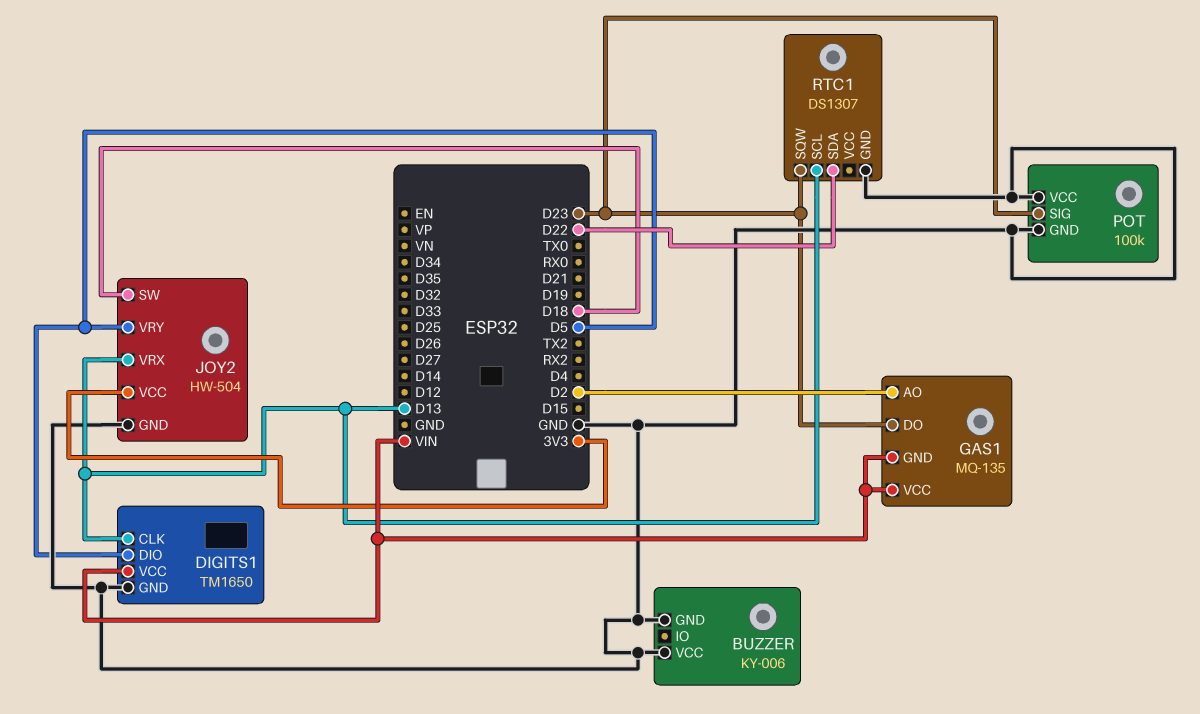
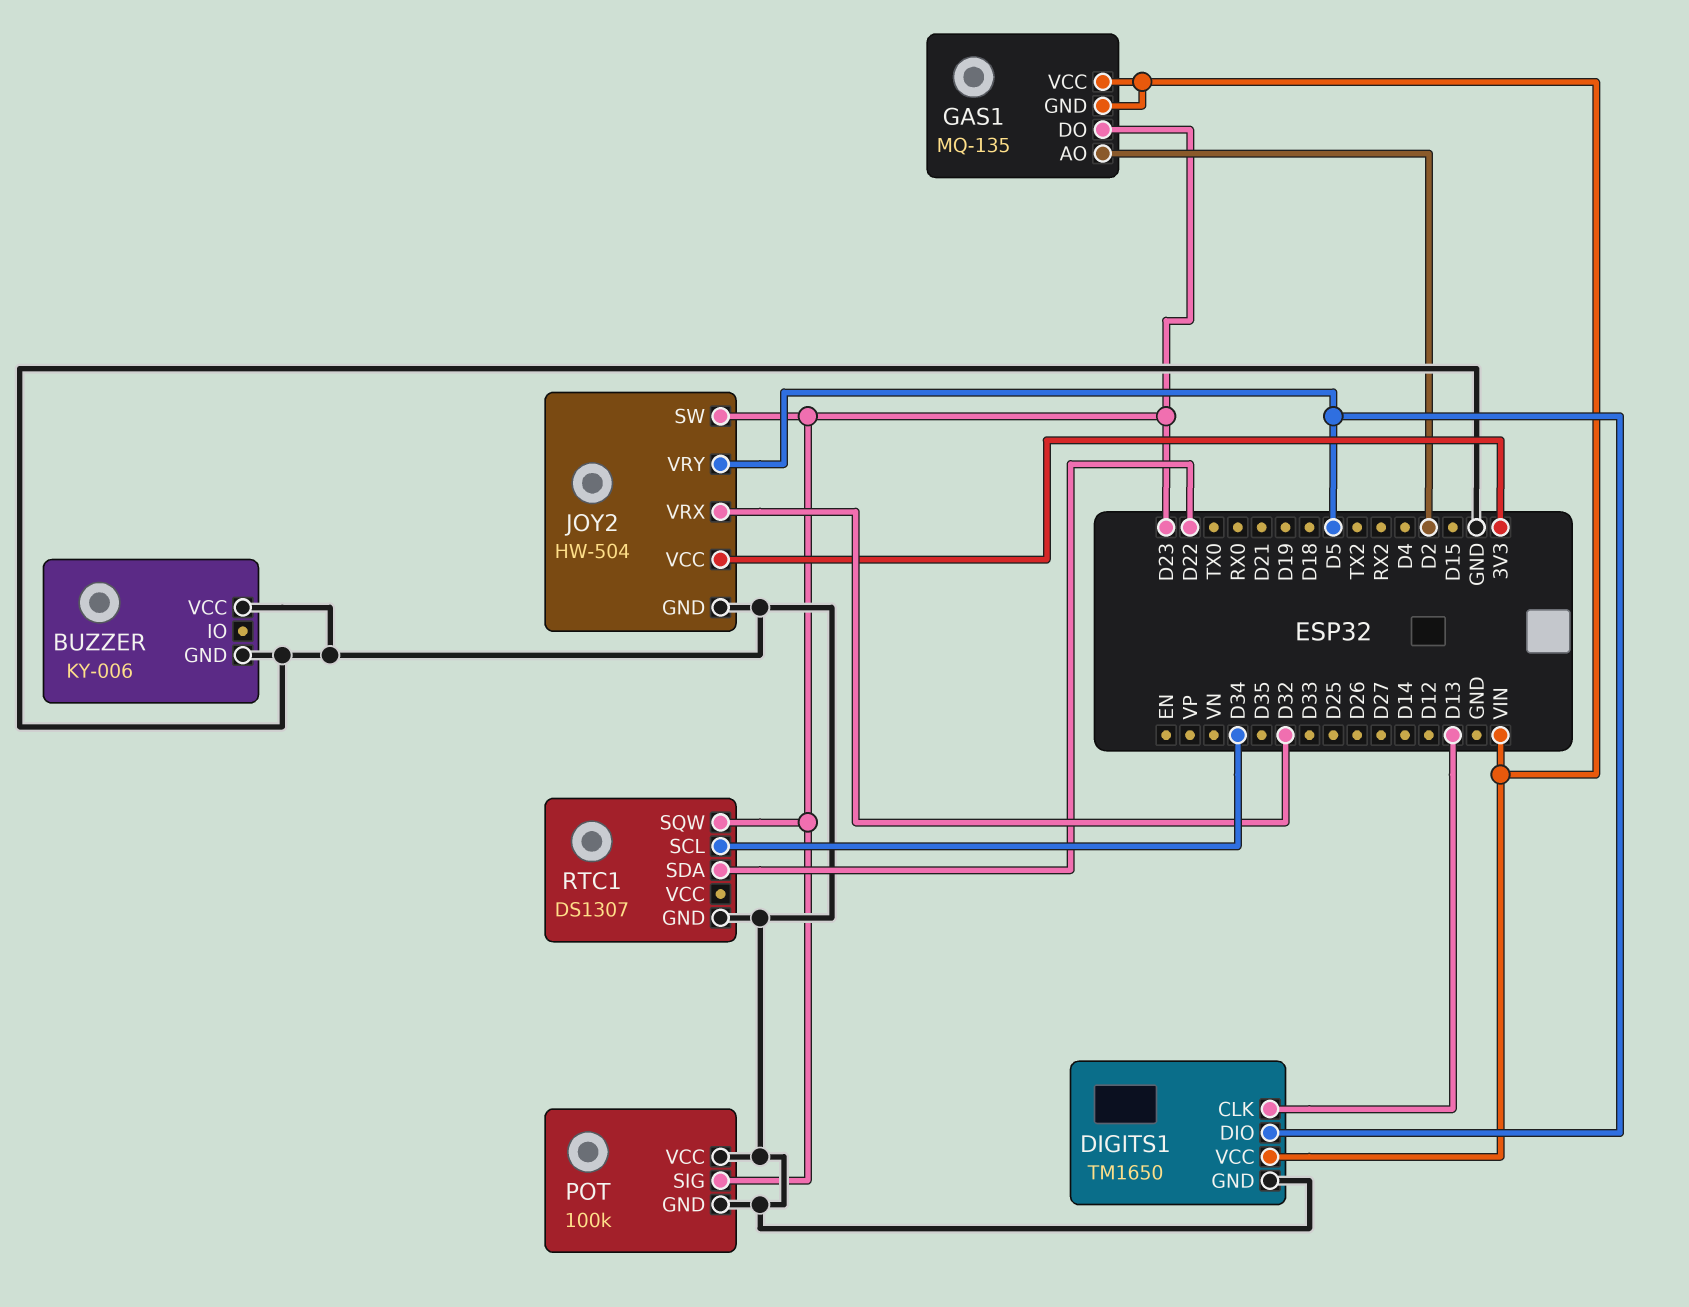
JOY2 pin SW: D18 -> D23
JOY2 pin VRX: D13 -> D32
RTC1 pin SCL: D13 -> D34

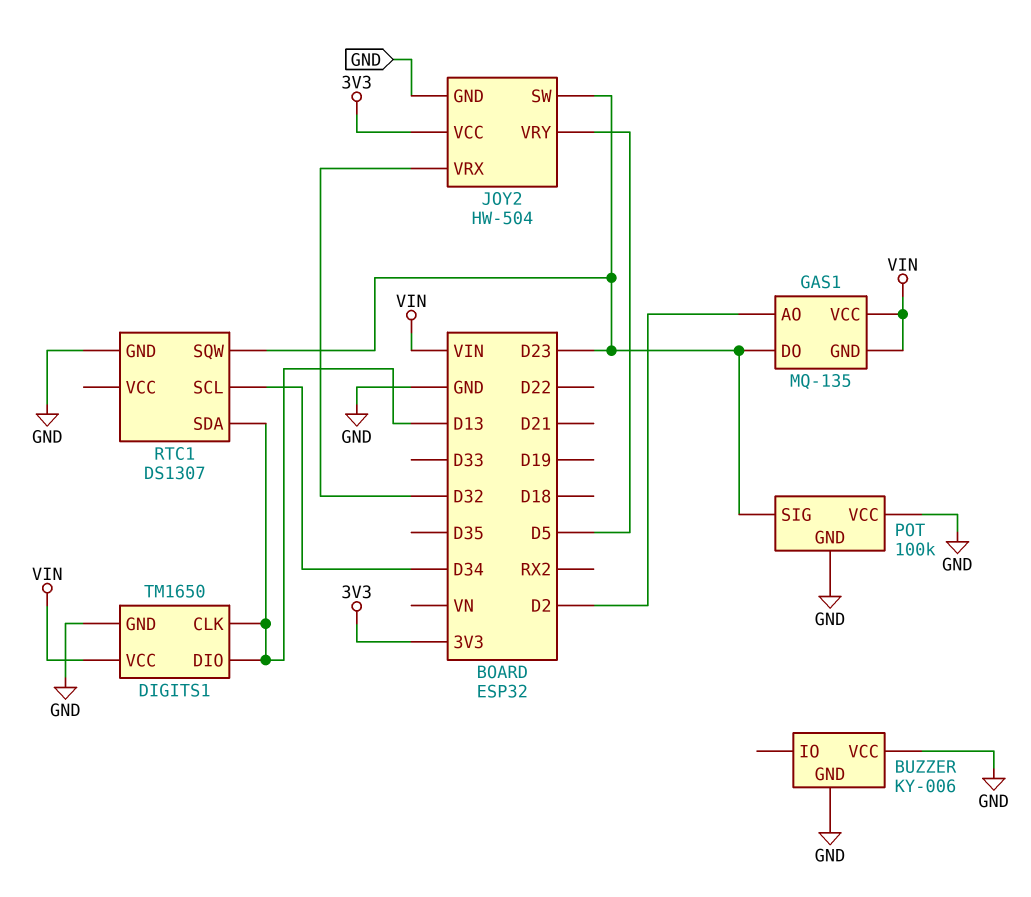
DIGITS1 pin DIO: D5 -> D13
RTC1 pin SDA: D22 -> D13

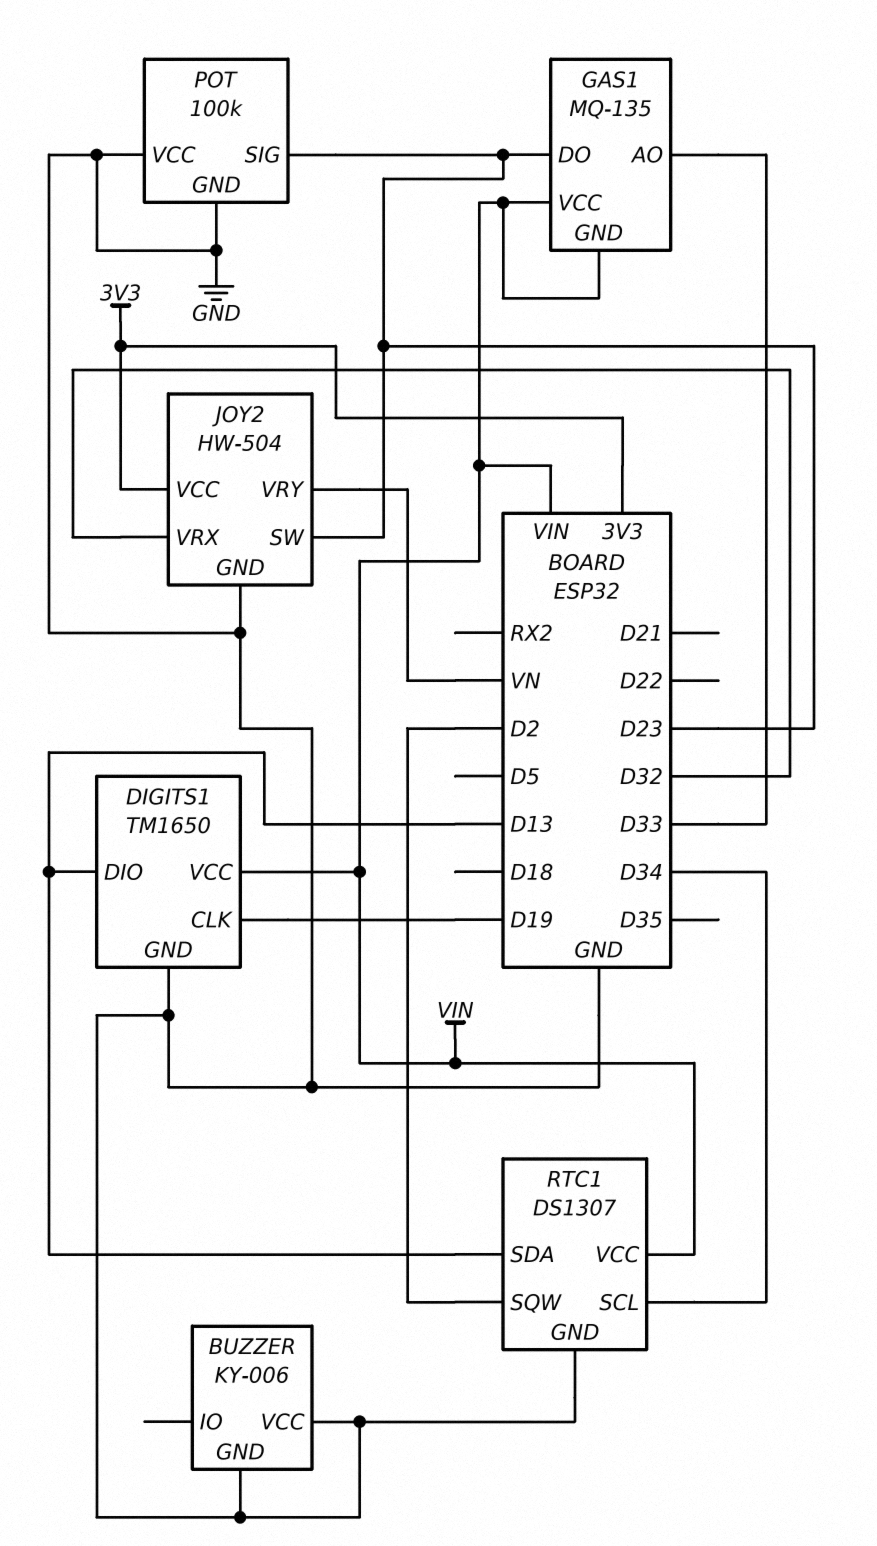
DIGITS1 pin CLK: D13 -> D19
GAS1 pin AO: D2 -> D33
JOY2 pin VRY: D5 -> VN
RTC1 pin SQW: D23 -> D2
RTC1 pin VCC: none -> VIN

